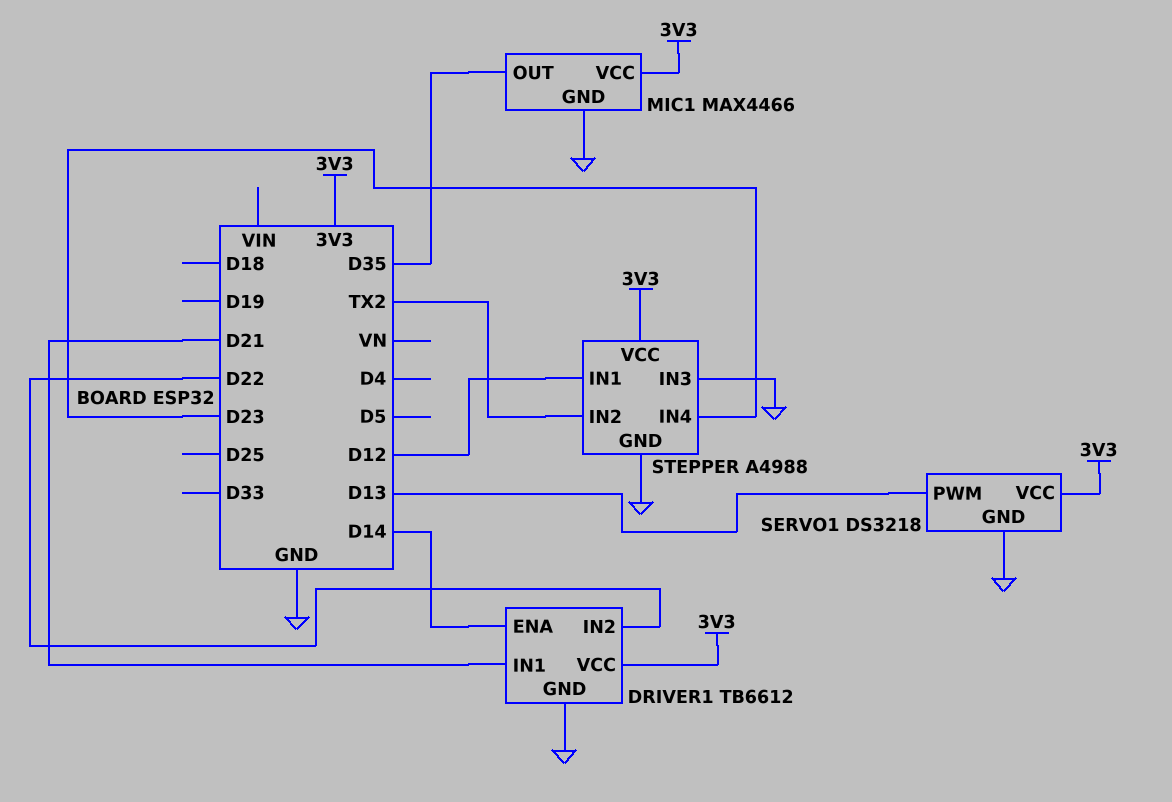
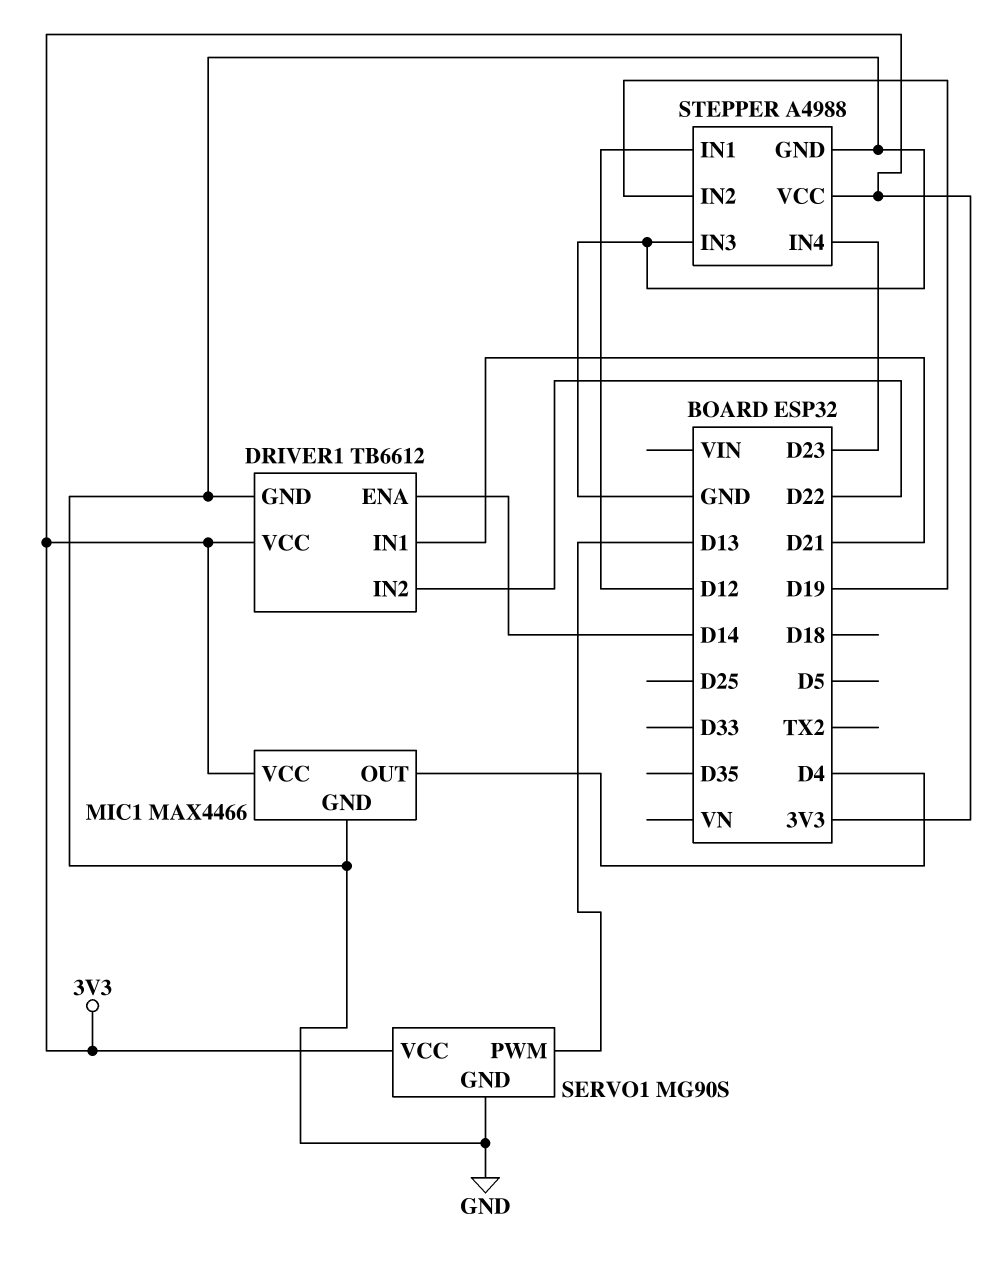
MIC1 pin OUT: D35 -> D4
SERVO1: DS3218 -> MG90S
STEPPER pin IN2: TX2 -> D19

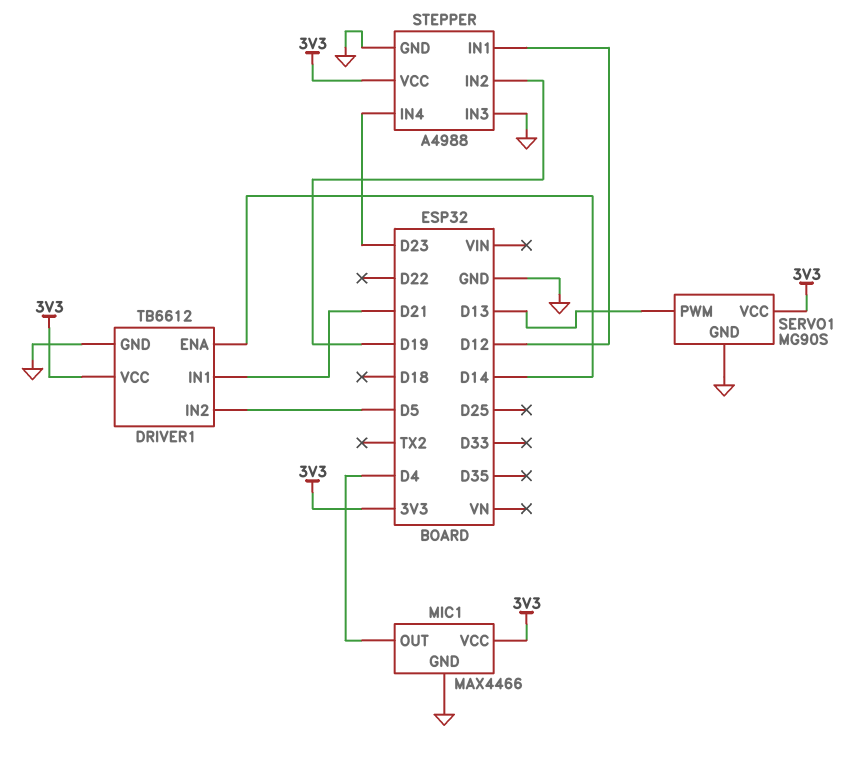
DRIVER1 pin IN2: D22 -> D5

